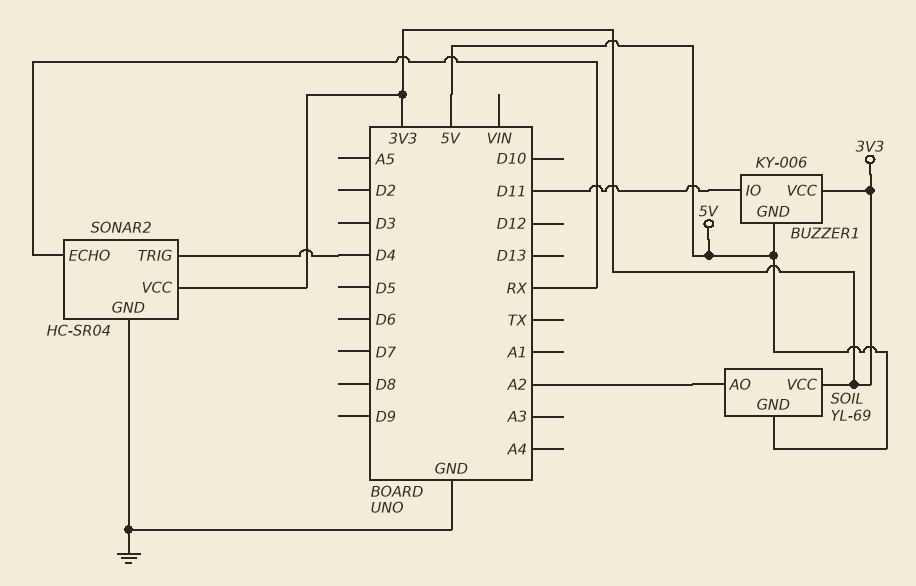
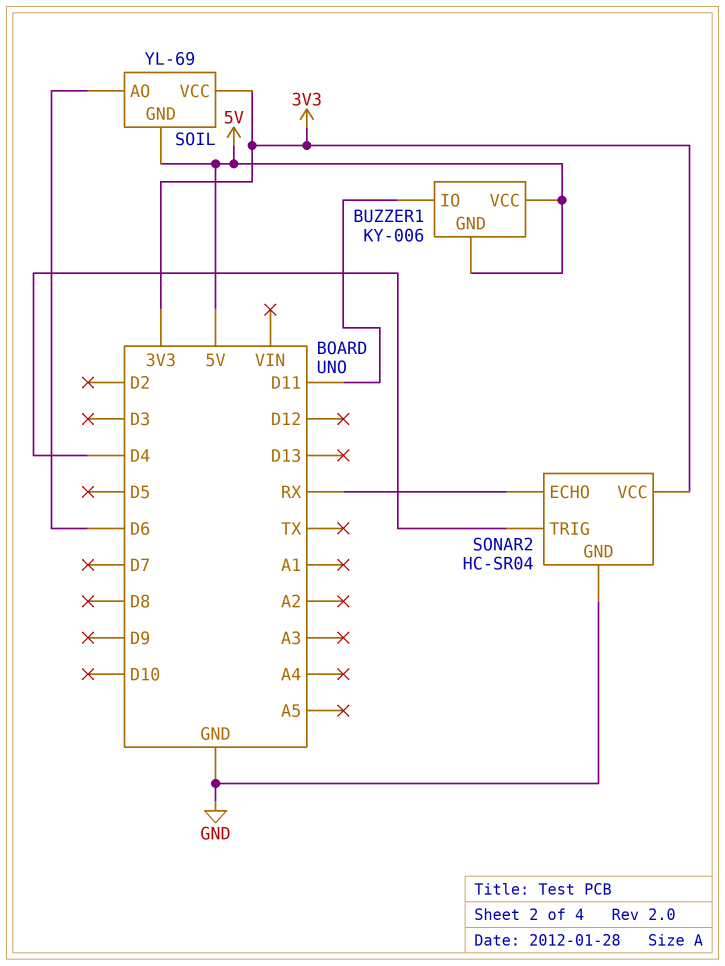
BUZZER1 pin VCC: 3V3 -> 5V
SOIL pin AO: A2 -> D6

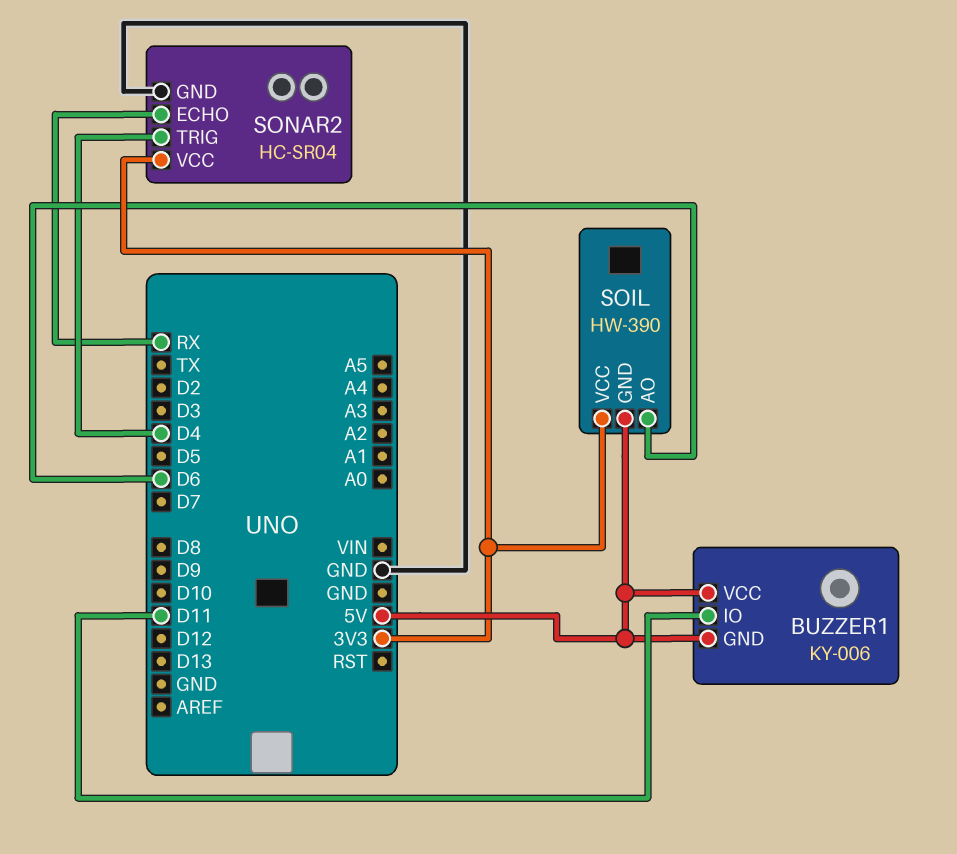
SOIL: YL-69 -> HW-390

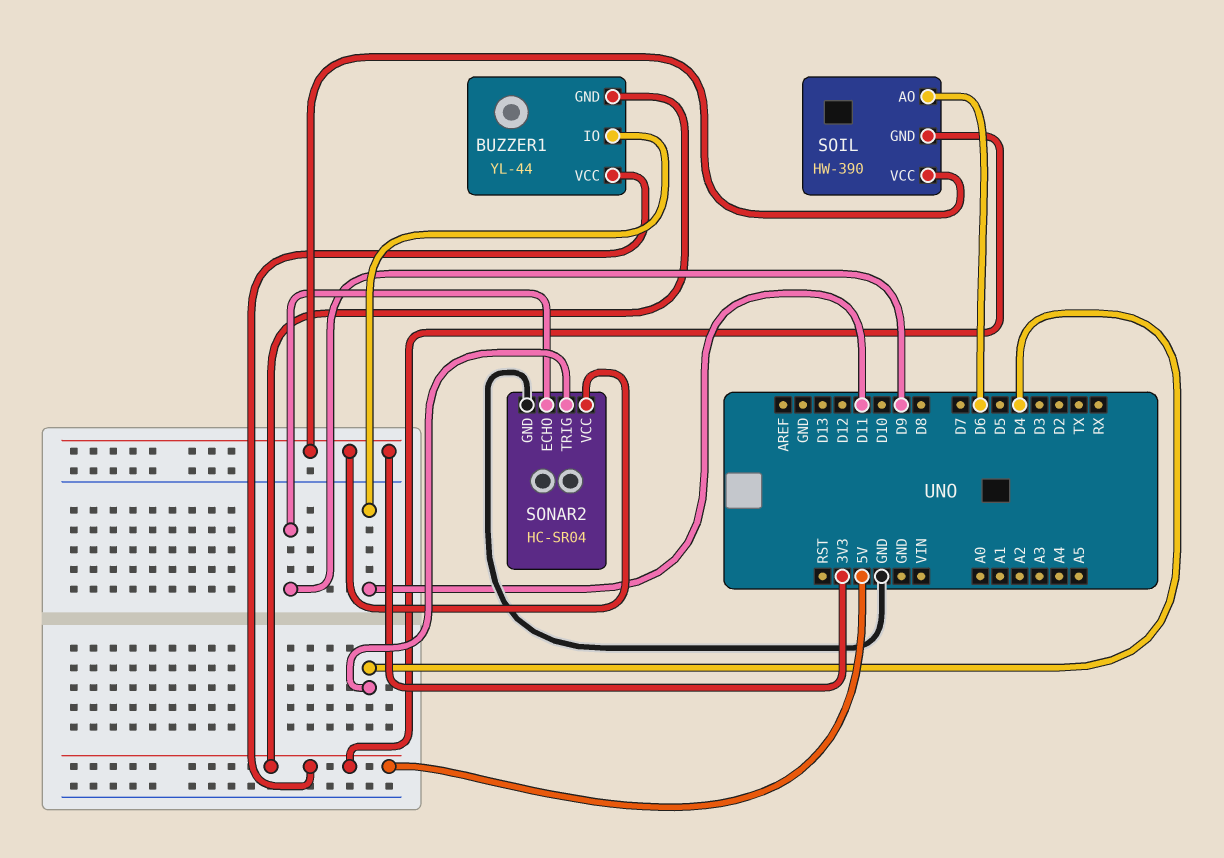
BUZZER1: KY-006 -> YL-44
SONAR2 pin ECHO: RX -> D9

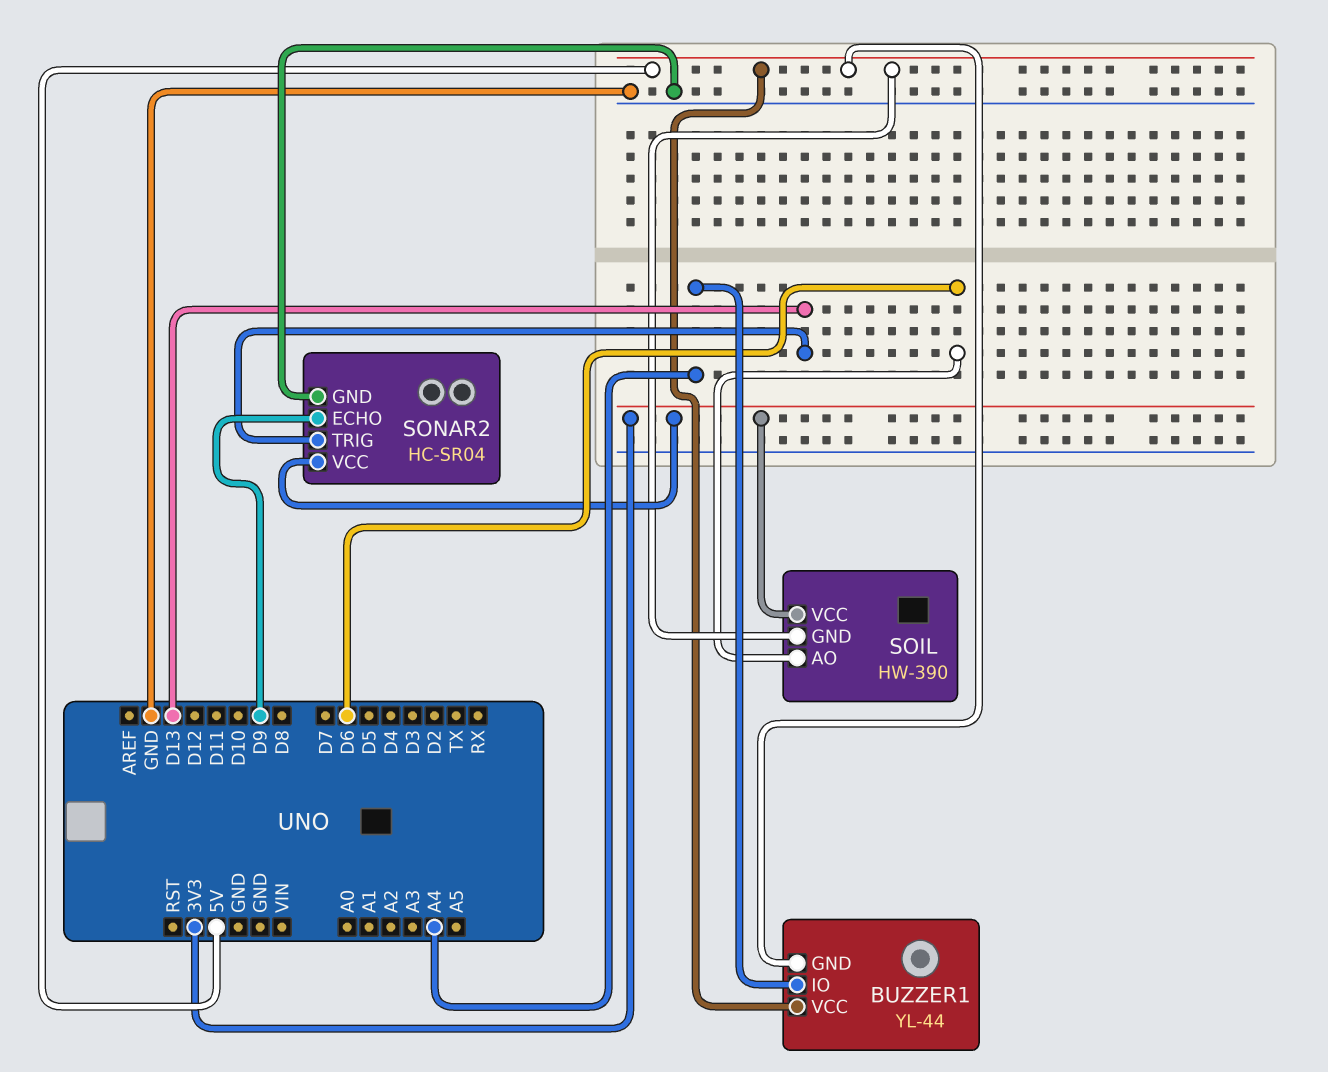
BUZZER1 pin IO: D11 -> A4
SONAR2 pin TRIG: D4 -> D13

